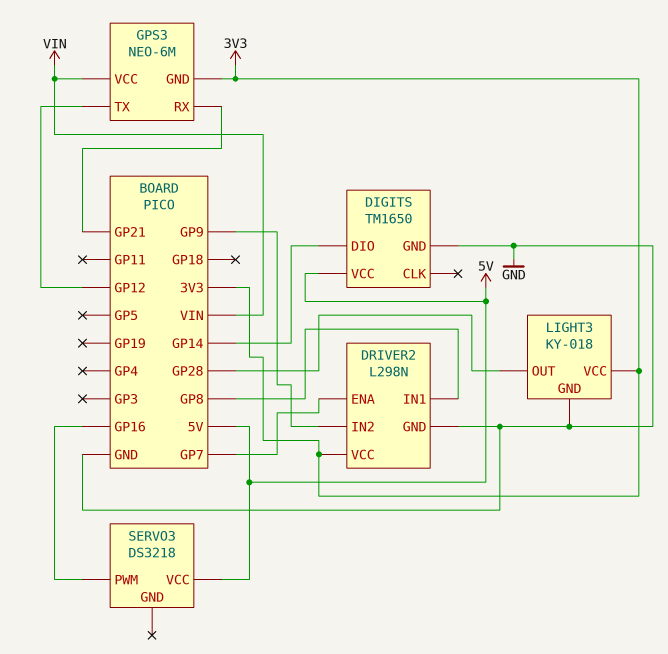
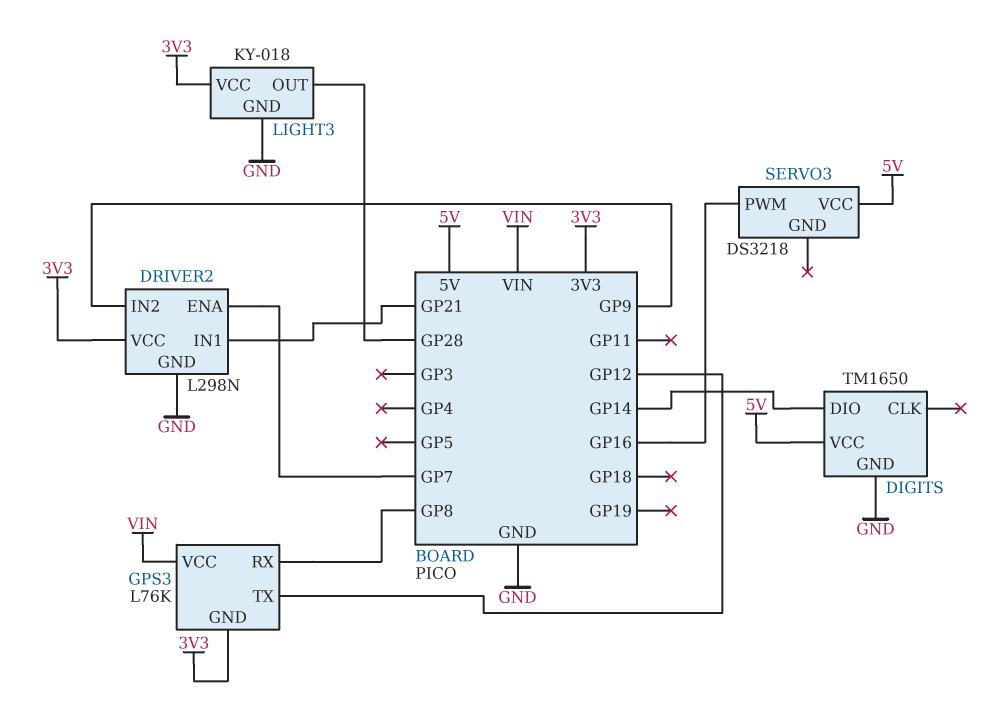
DRIVER2 pin IN1: GP8 -> GP21
GPS3: NEO-6M -> L76K
GPS3 pin RX: GP21 -> GP8

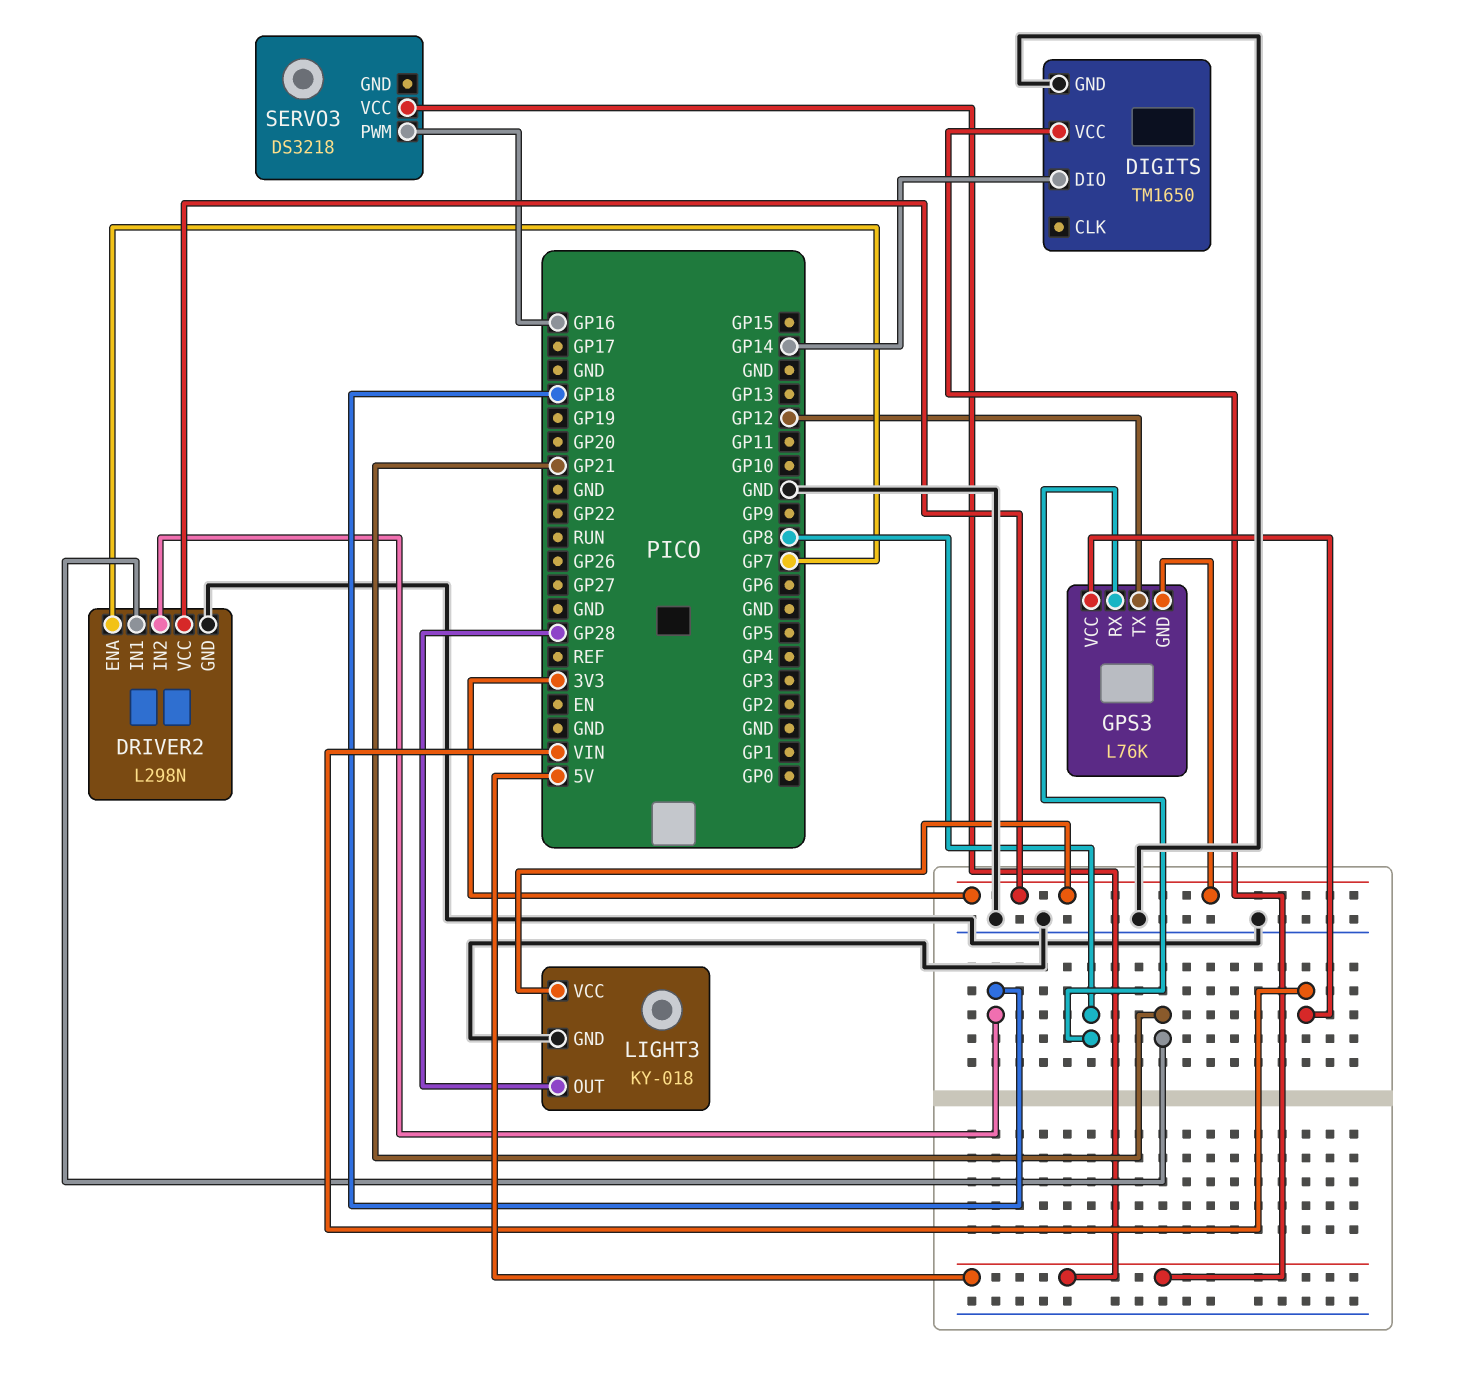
DRIVER2 pin IN2: GP9 -> GP18

